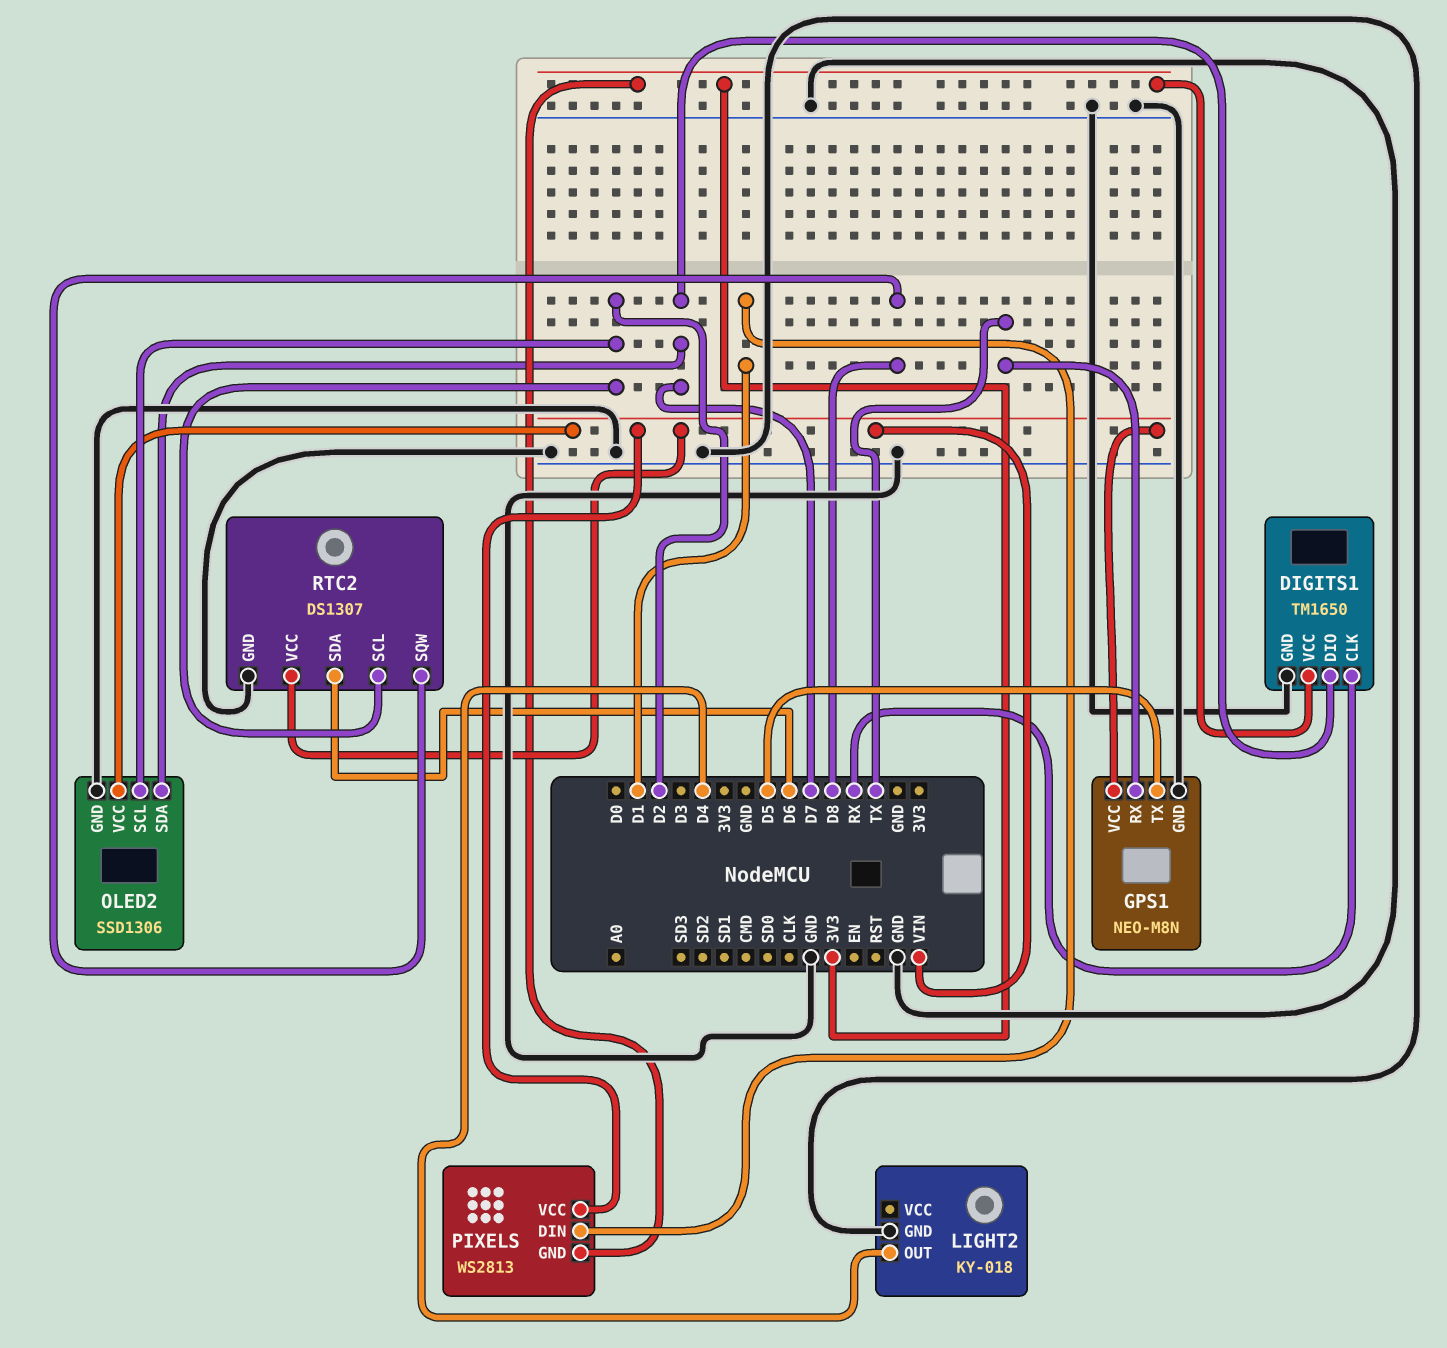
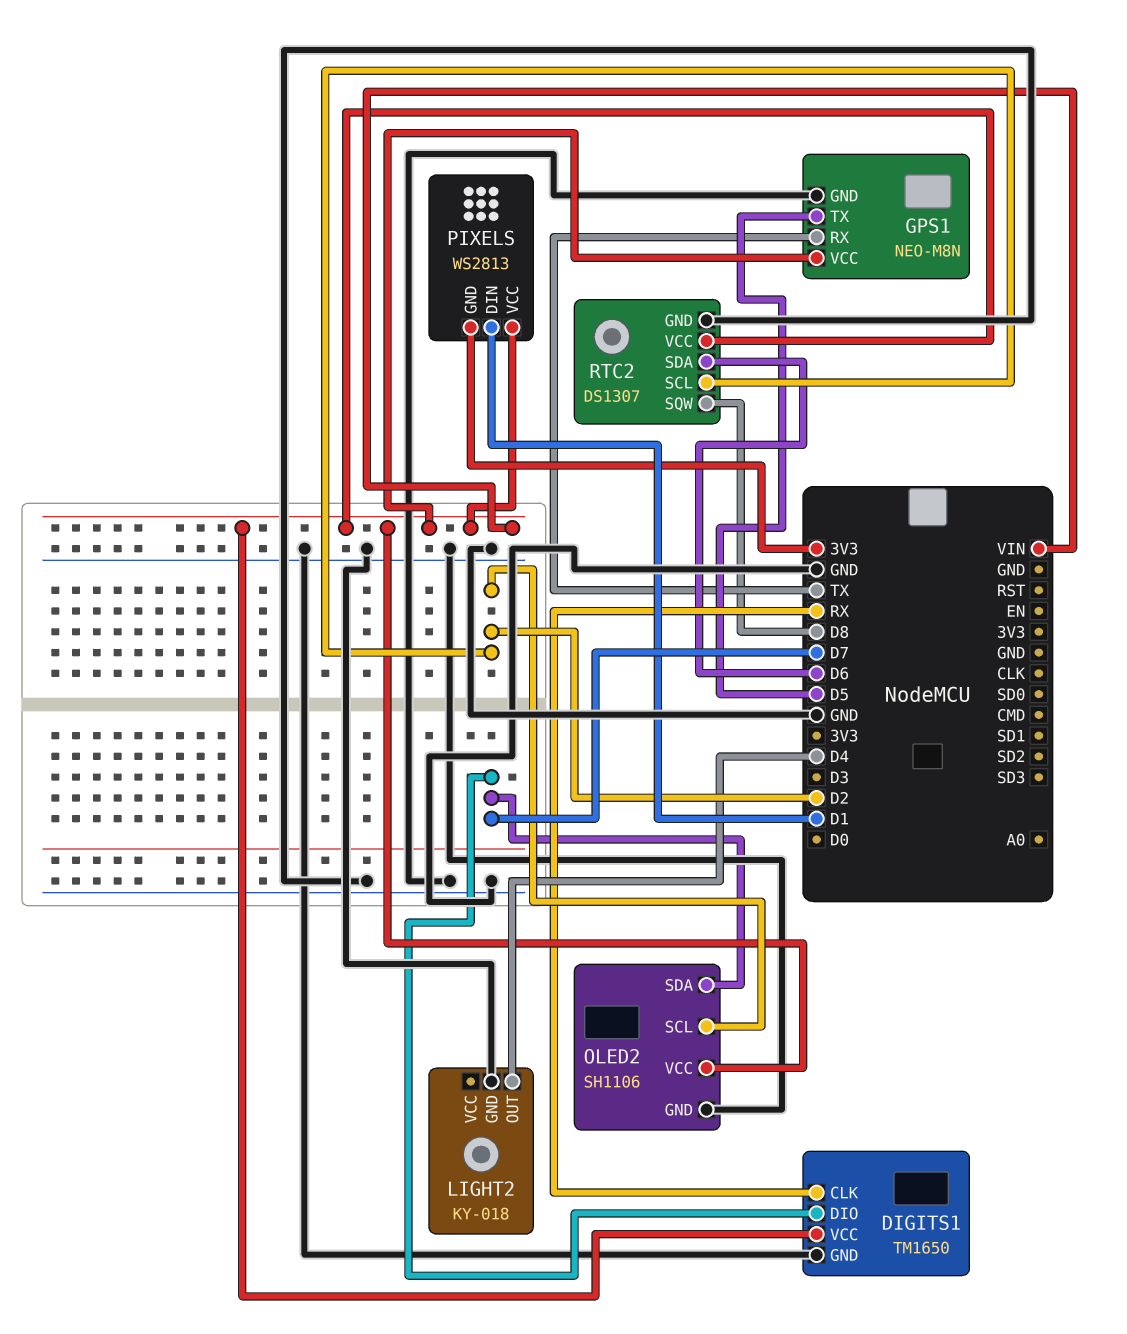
DIGITS1 pin VCC: 3V3 -> VIN
OLED2: SSD1306 -> SH1106

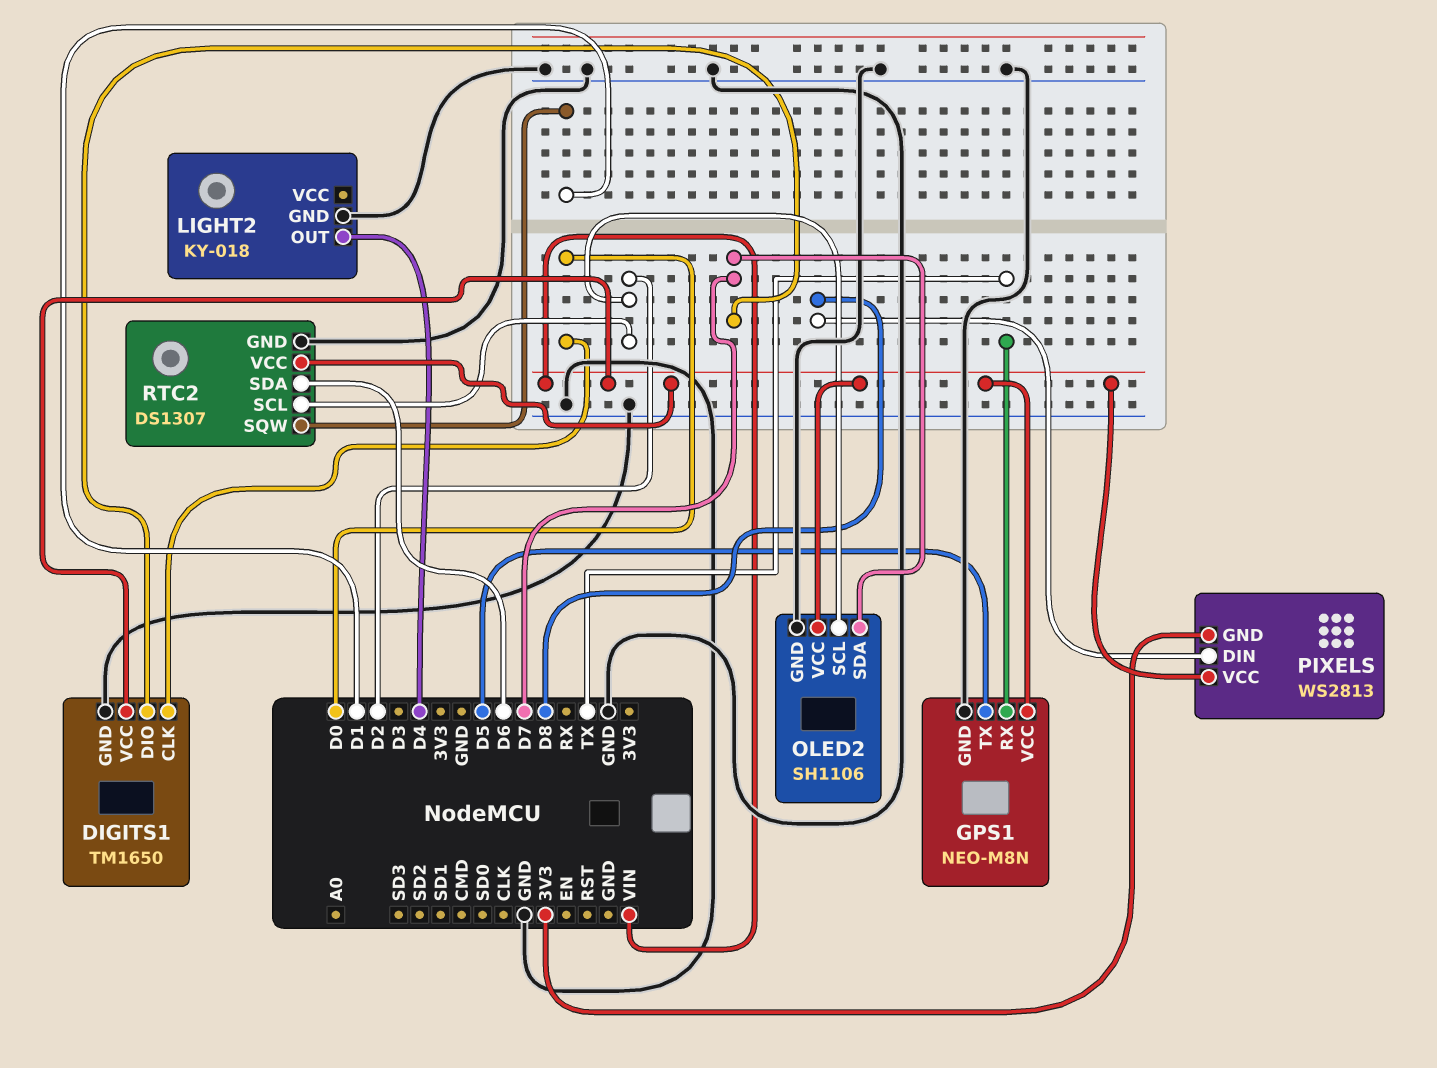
DIGITS1 pin CLK: RX -> D0
PIXELS pin DIN: D1 -> D8
RTC2 pin SQW: D8 -> D1

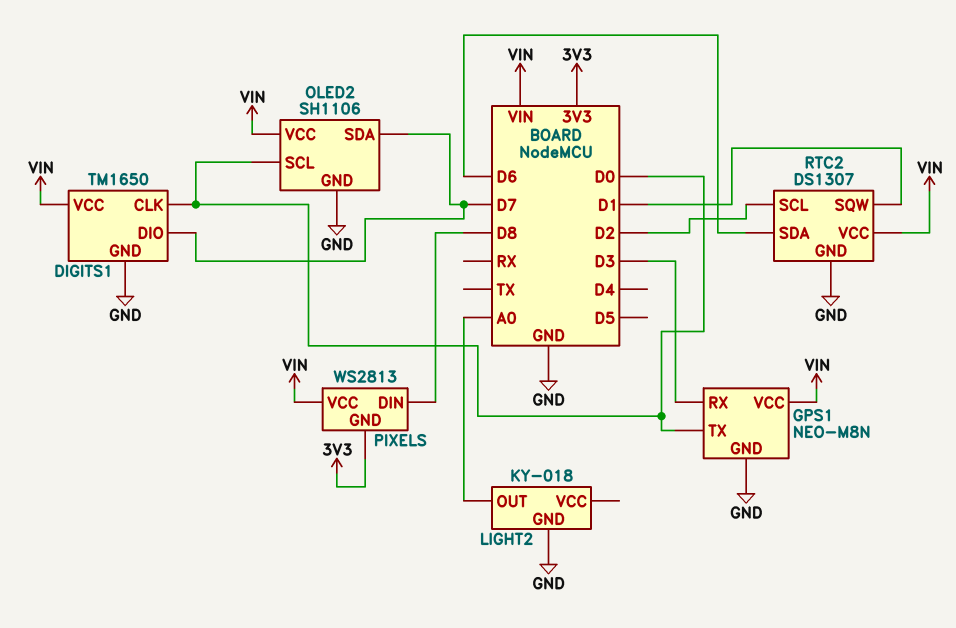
GPS1 pin RX: TX -> D3
GPS1 pin TX: D5 -> D0
LIGHT2 pin OUT: D4 -> A0
OLED2 pin SCL: D2 -> D0

